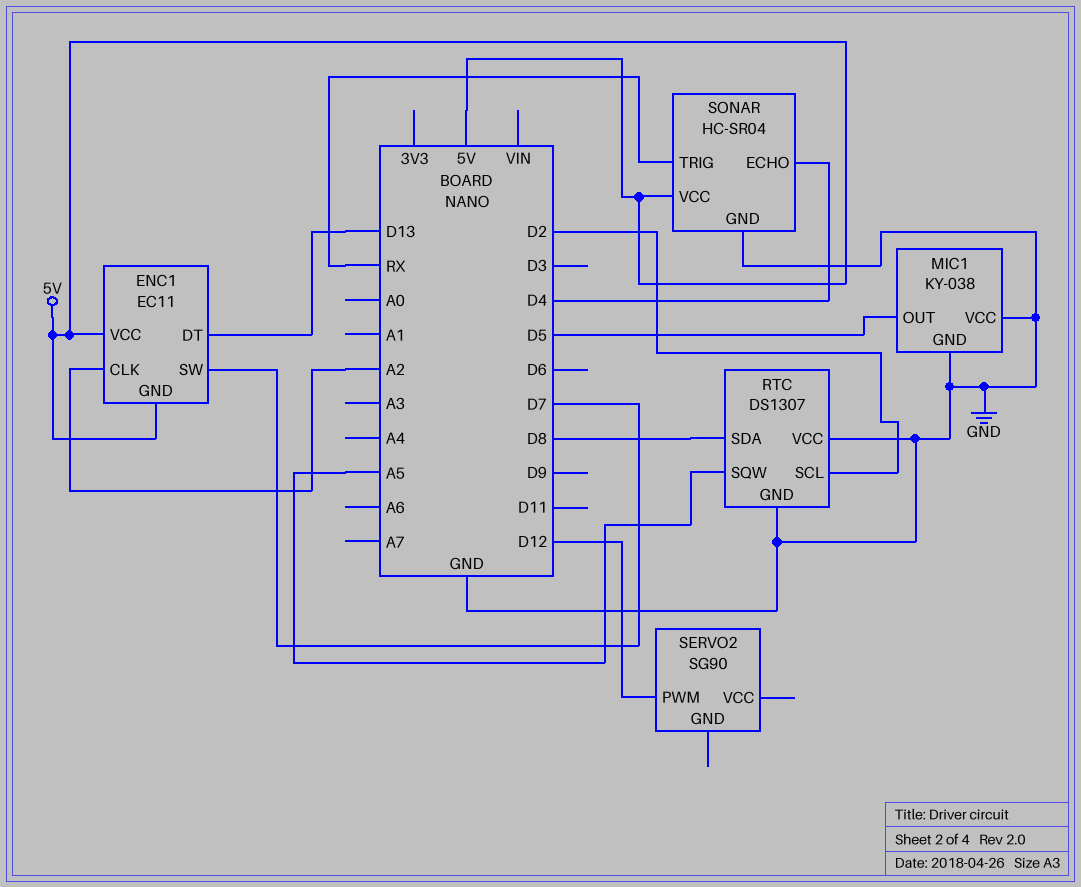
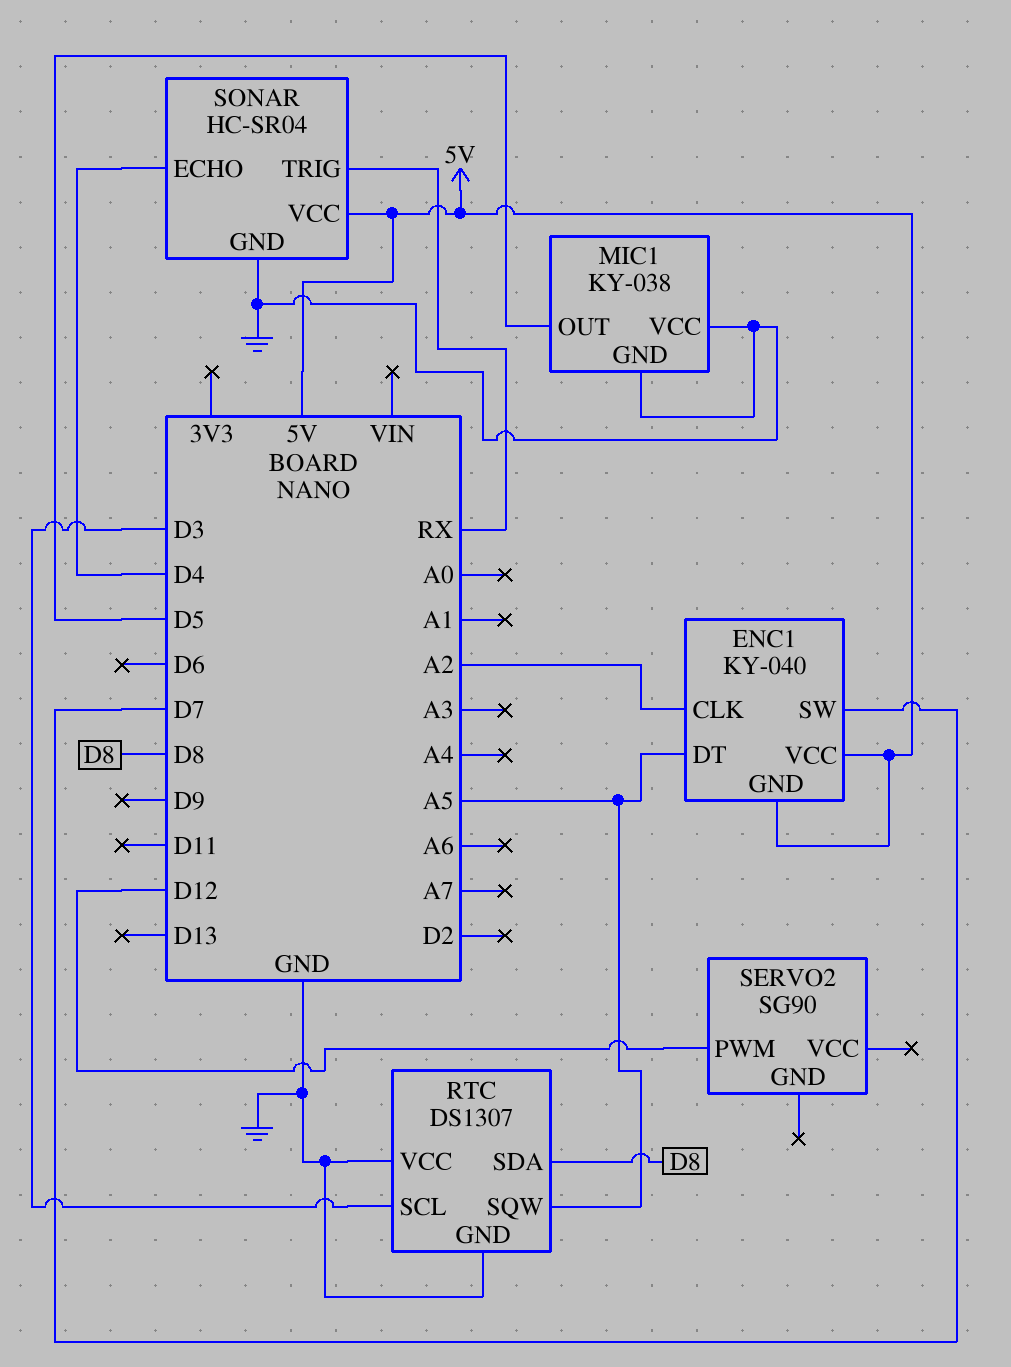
ENC1: EC11 -> KY-040
ENC1 pin DT: D13 -> A5
RTC pin SCL: D2 -> D3

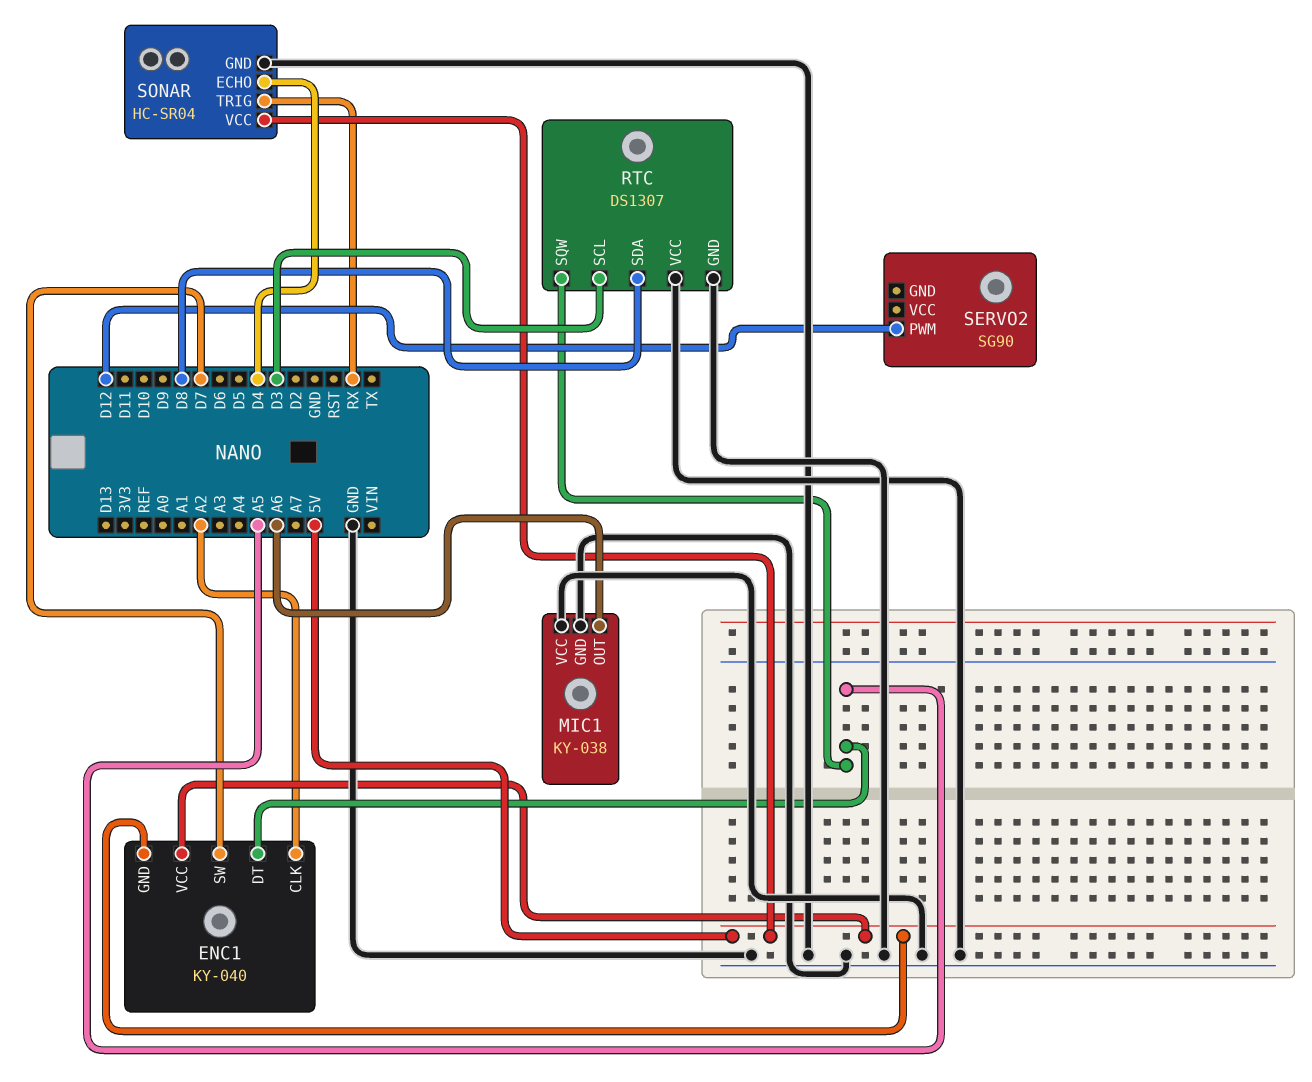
MIC1 pin OUT: D5 -> A6

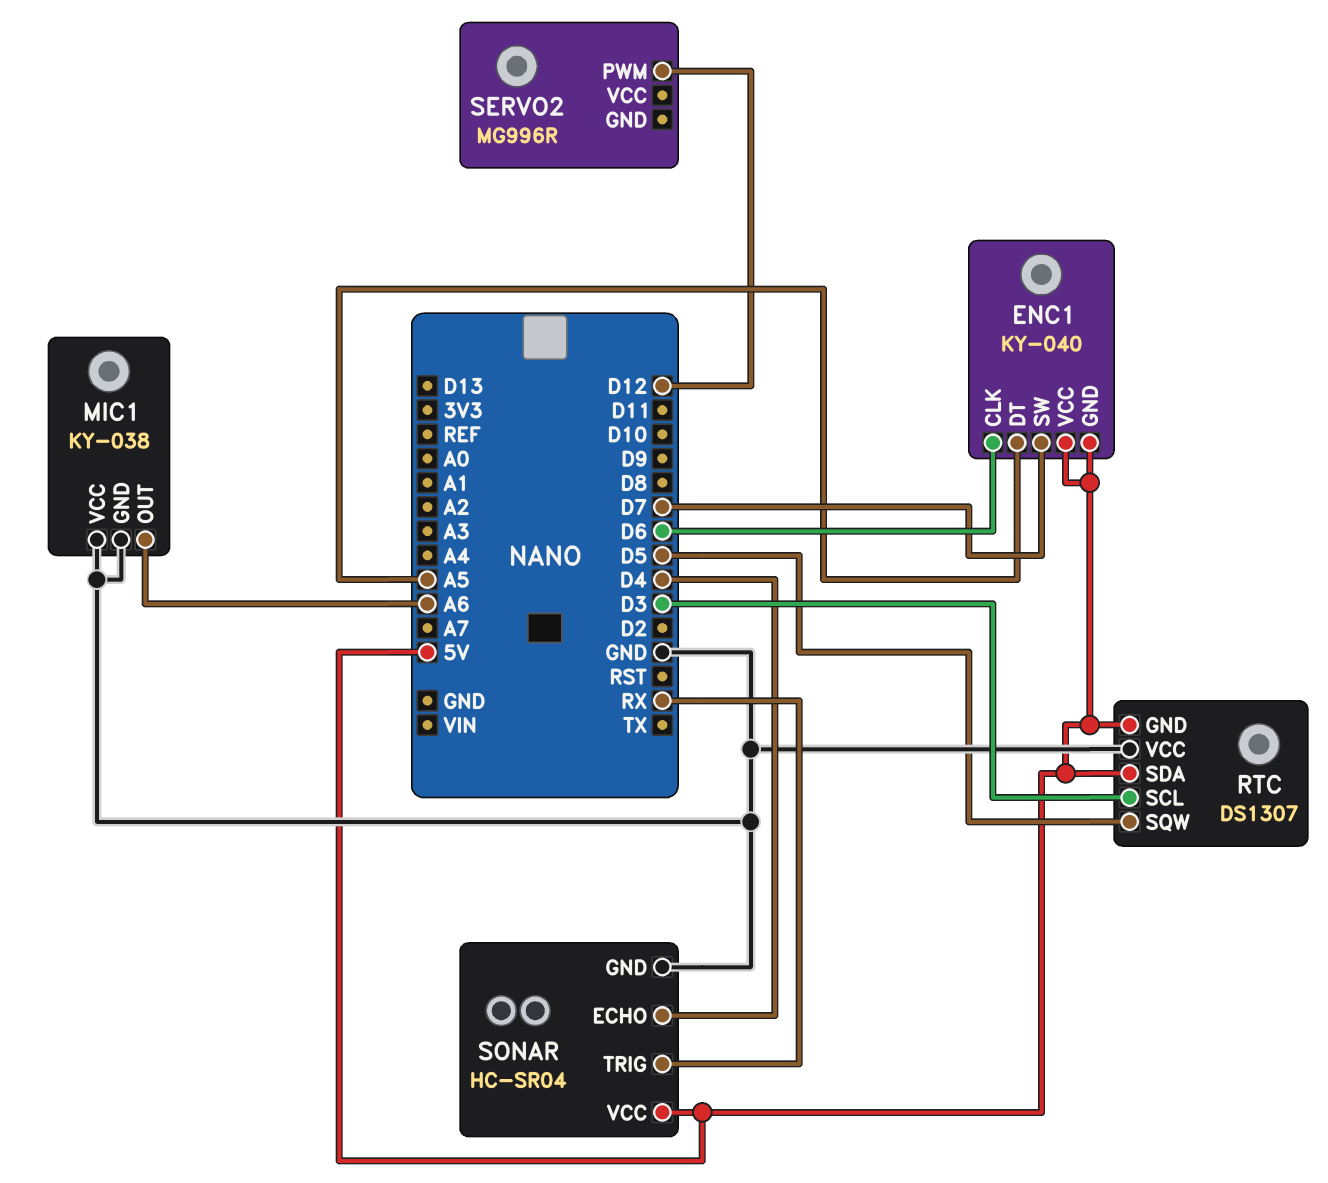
ENC1 pin CLK: A2 -> D6
RTC pin GND: GND -> 5V
RTC pin SDA: D8 -> 5V
RTC pin SQW: A5 -> D5
SERVO2: SG90 -> MG996R

